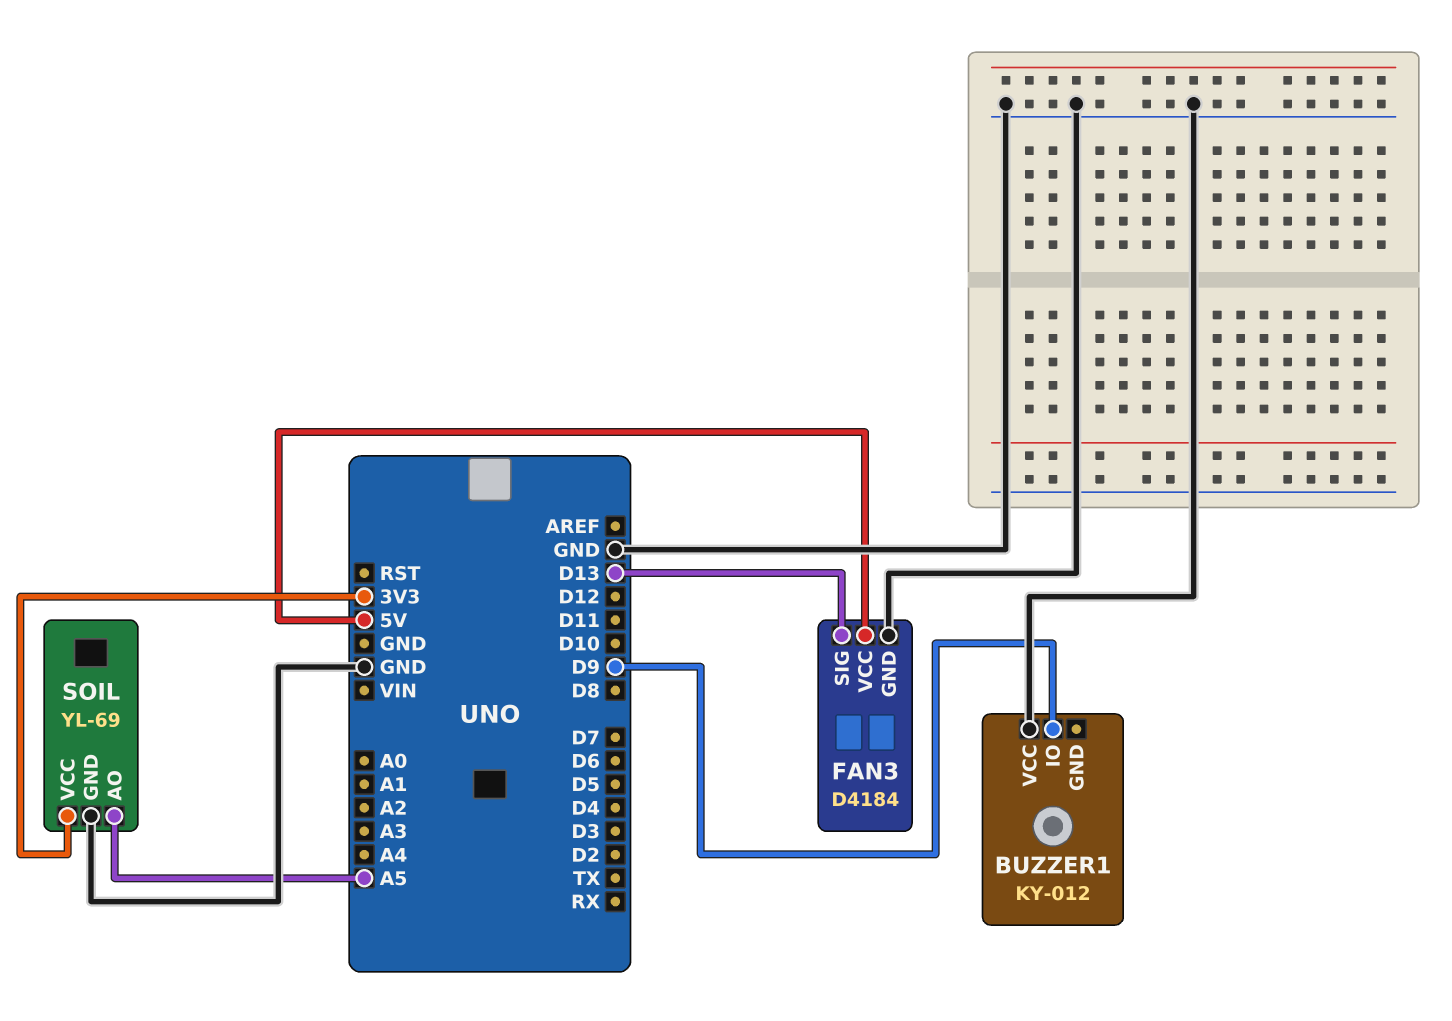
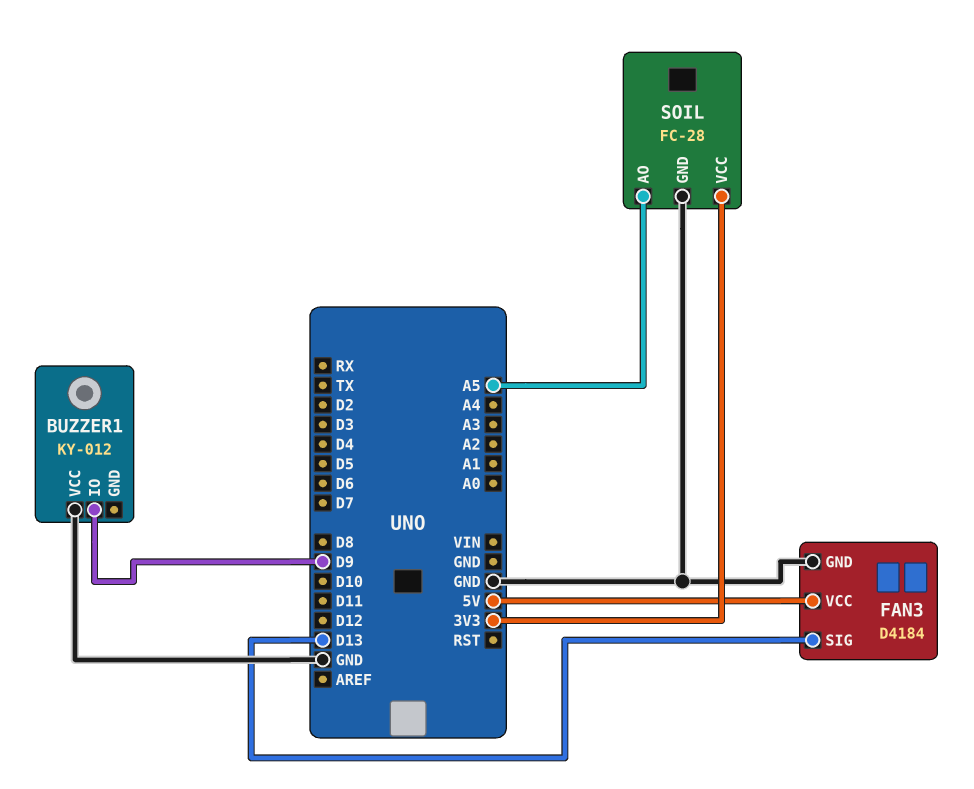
SOIL: YL-69 -> FC-28

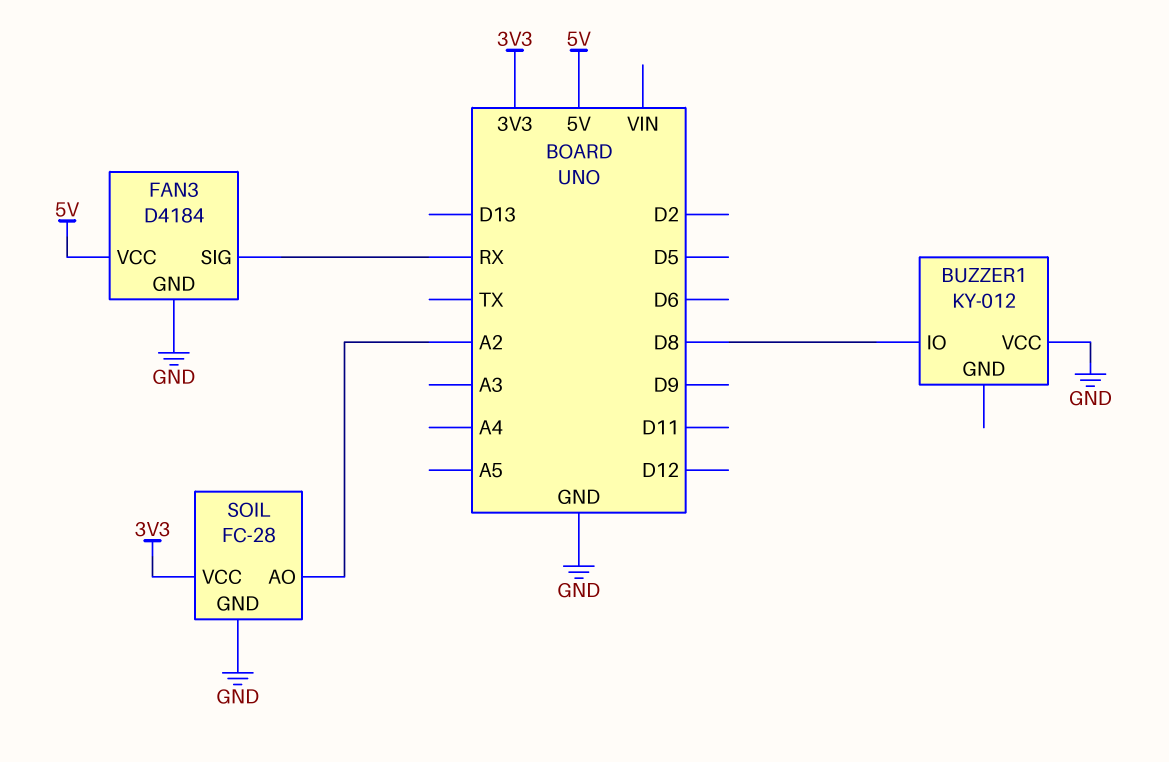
BUZZER1 pin IO: D9 -> D8
FAN3 pin SIG: D13 -> RX
SOIL pin AO: A5 -> A2

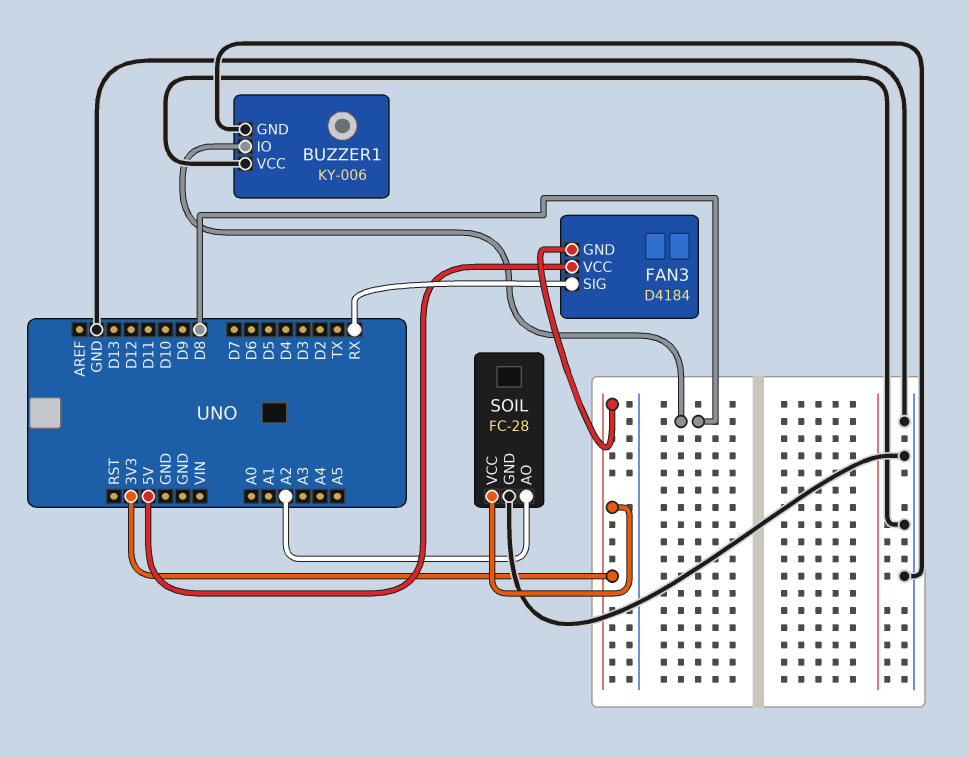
BUZZER1: KY-012 -> KY-006
BUZZER1 pin GND: none -> GND
FAN3 pin GND: GND -> 3V3

